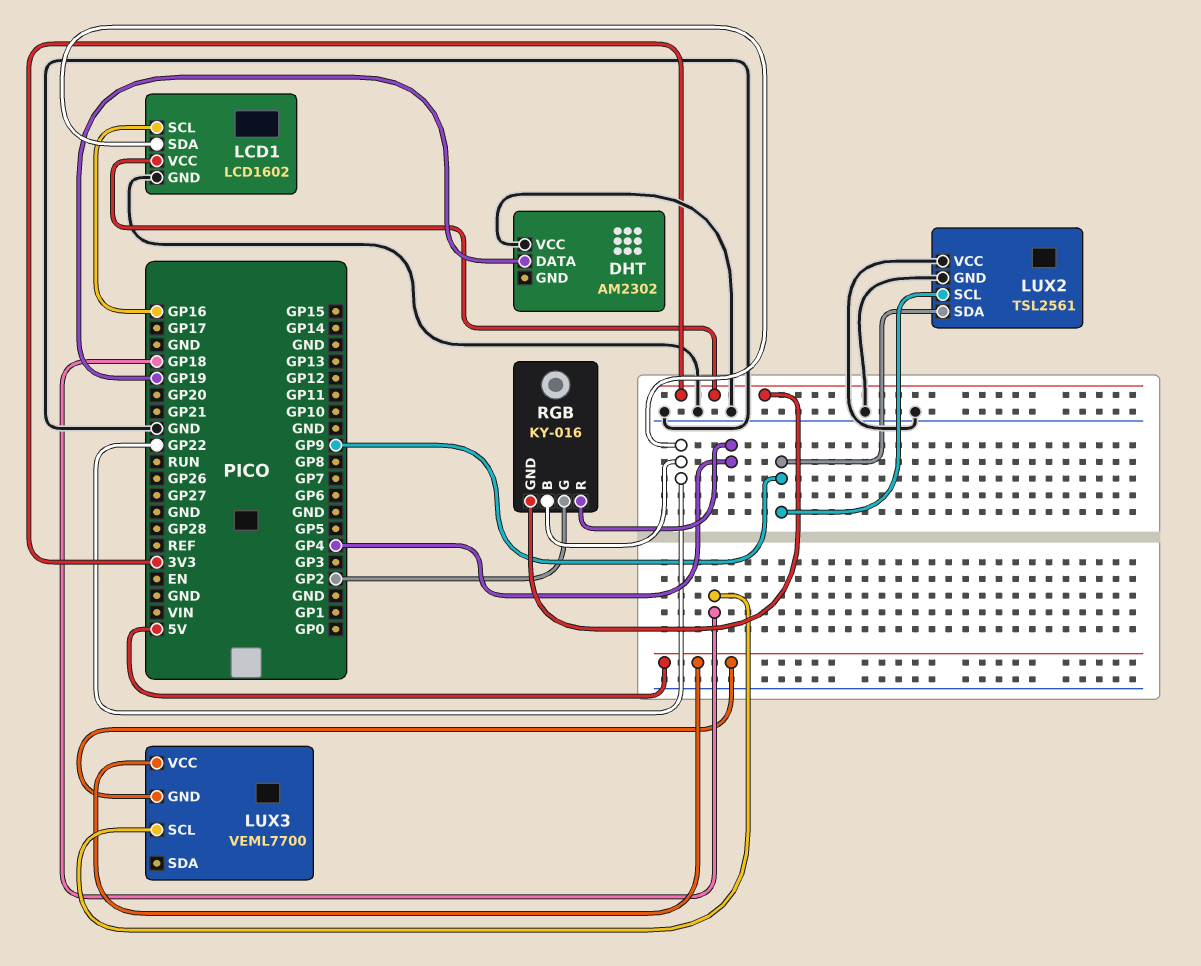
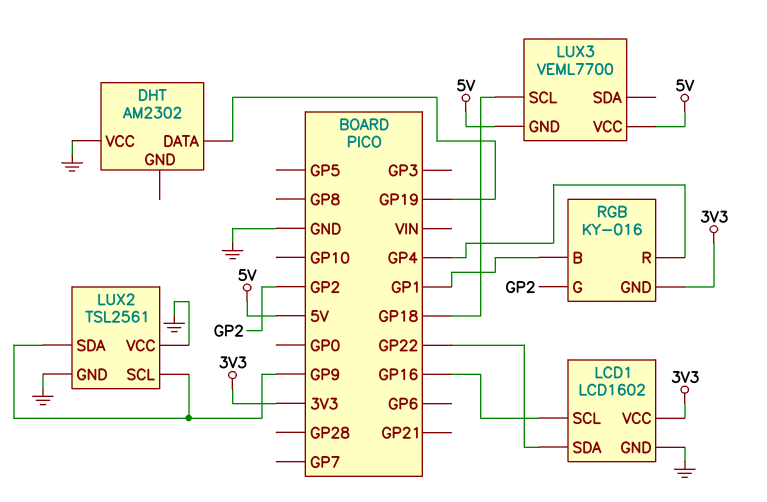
RGB pin B: GP22 -> GP1

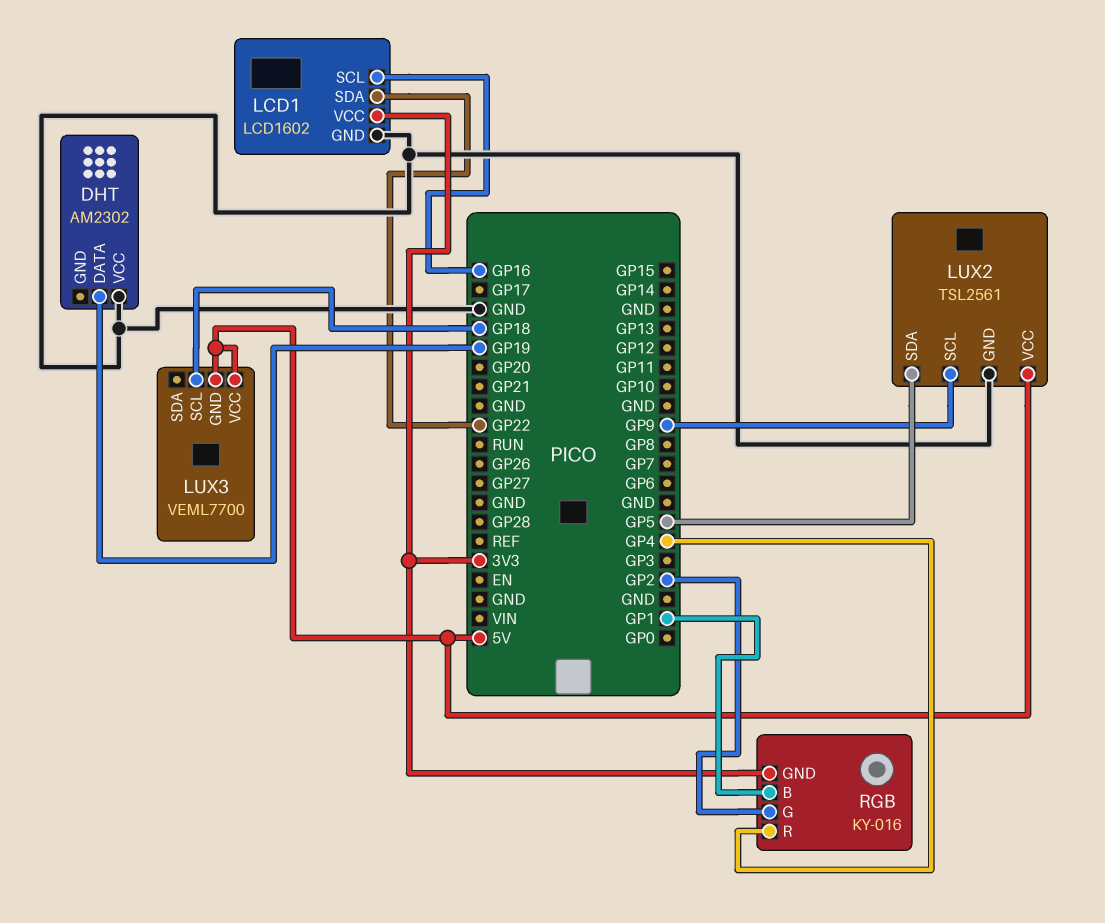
LUX2 pin SDA: GP9 -> GP5
LUX2 pin VCC: GND -> 5V

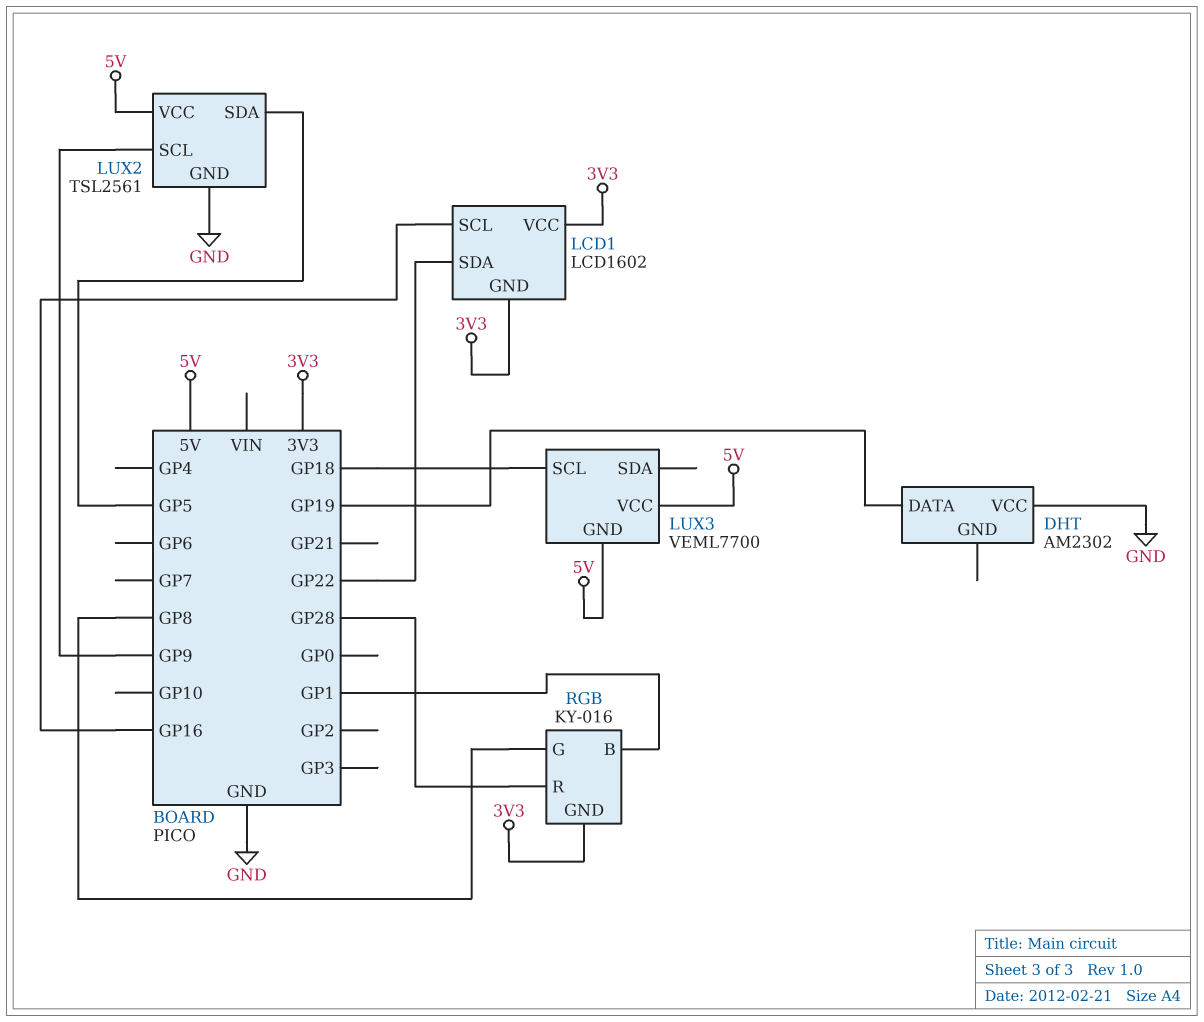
LCD1 pin GND: GND -> 3V3
RGB pin G: GP2 -> GP8
RGB pin R: GP4 -> GP28

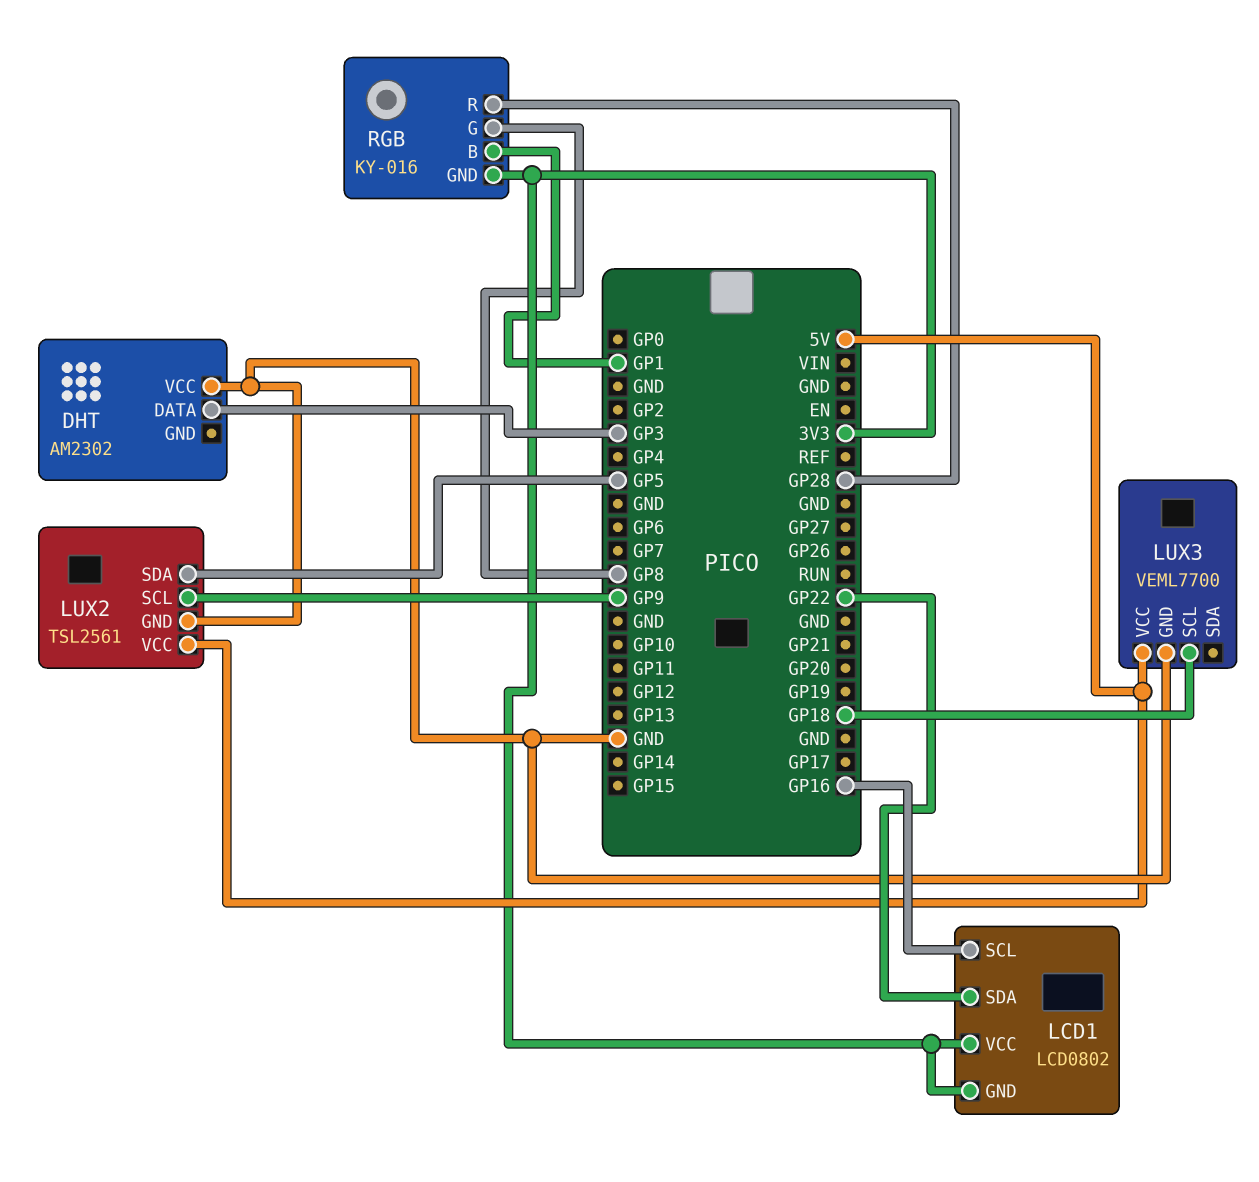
DHT pin DATA: GP19 -> GP3
LCD1: LCD1602 -> LCD0802
LUX3 pin GND: 5V -> GND

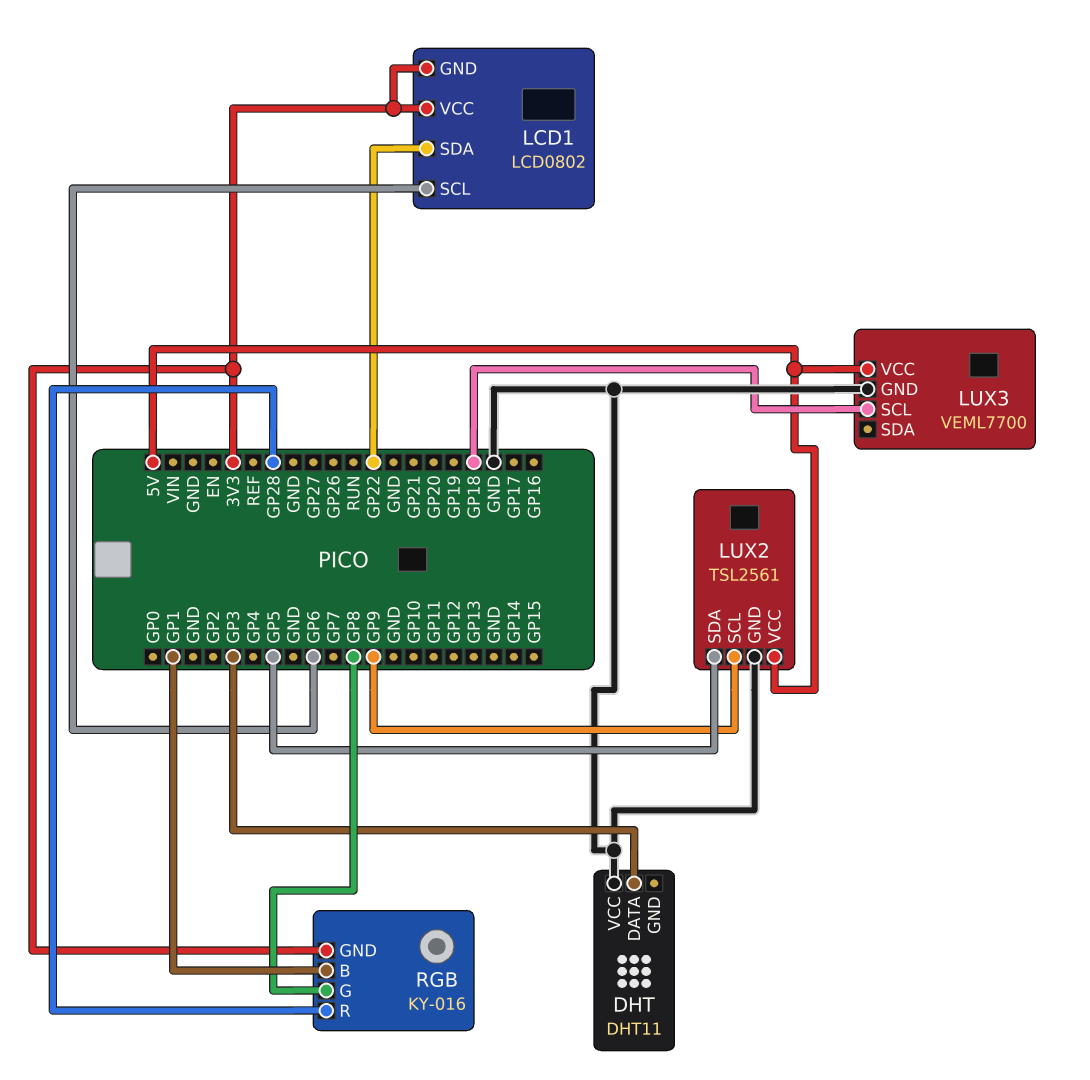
DHT: AM2302 -> DHT11
LCD1 pin SCL: GP16 -> GP6

